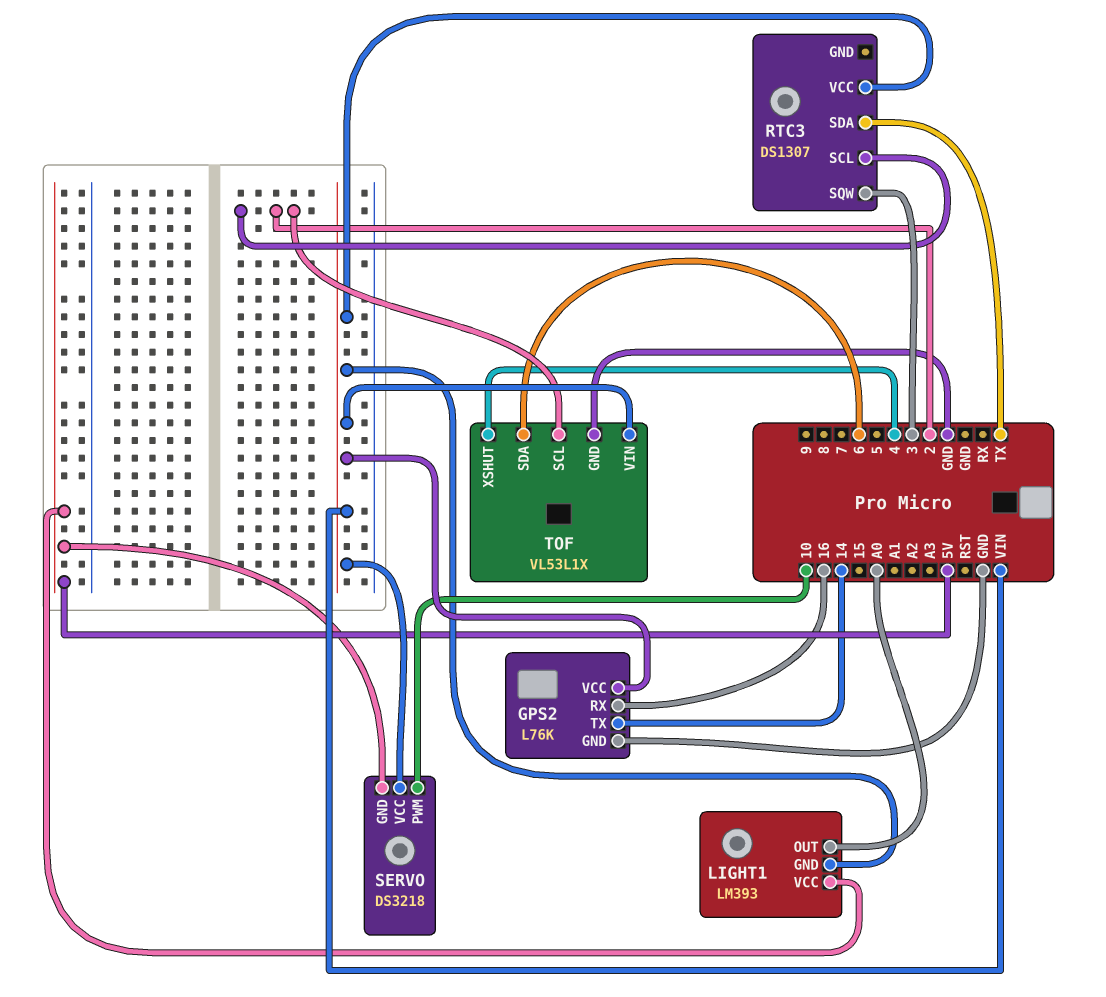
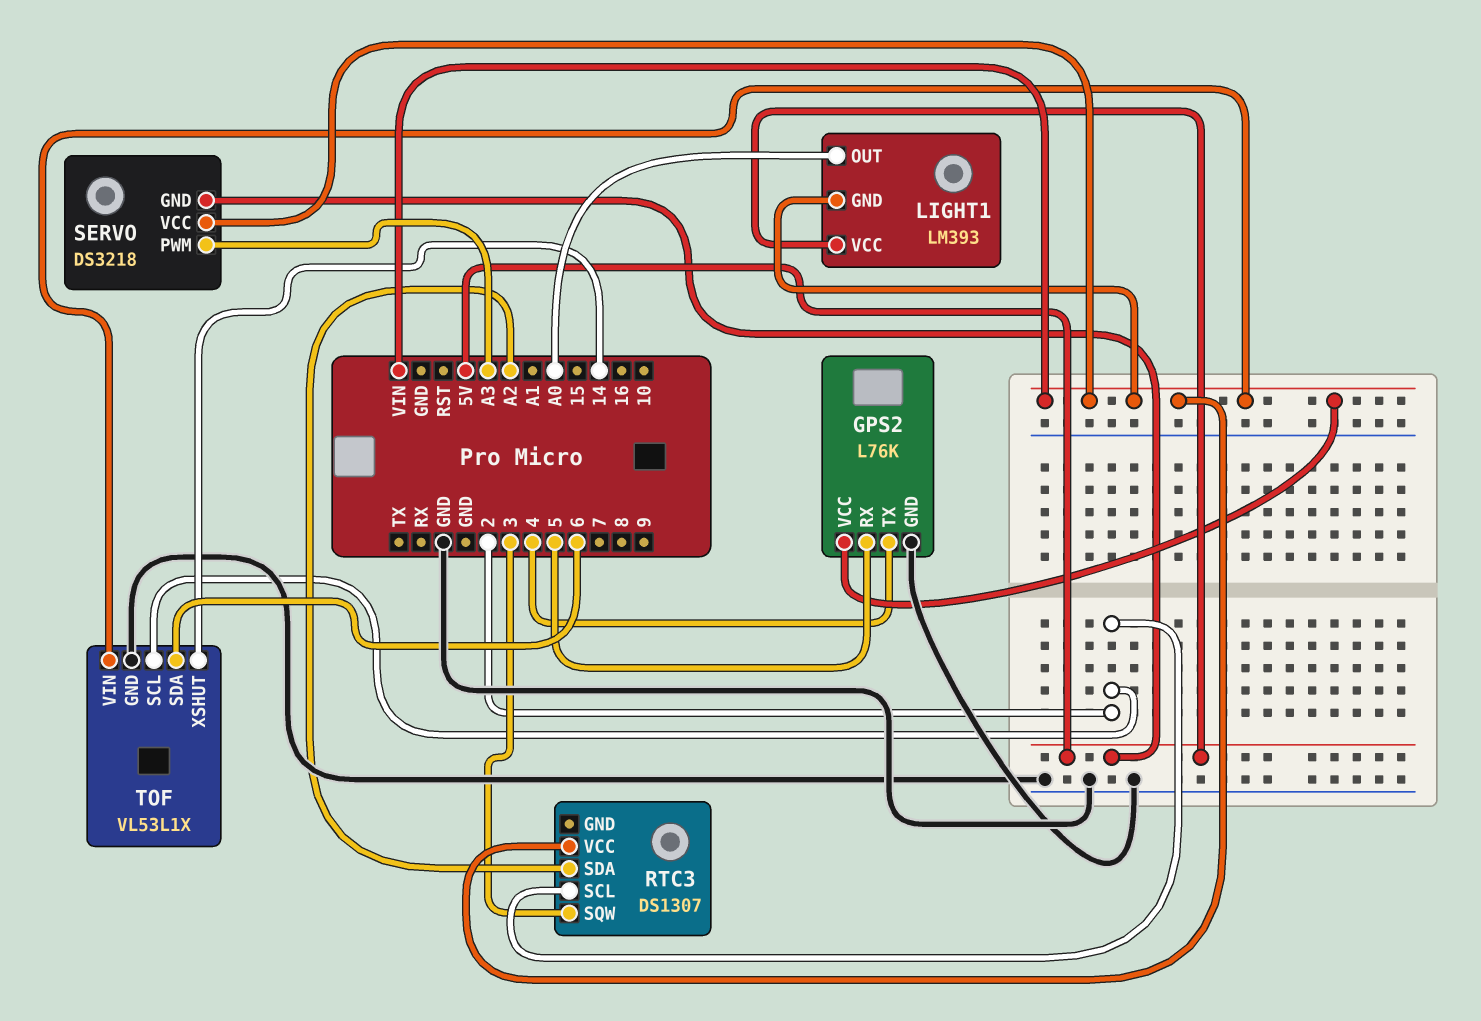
GPS2 pin RX: 16 -> 5
GPS2 pin TX: 14 -> 4
RTC3 pin SDA: TX -> A2
SERVO pin PWM: 10 -> A3
TOF pin XSHUT: 4 -> 14

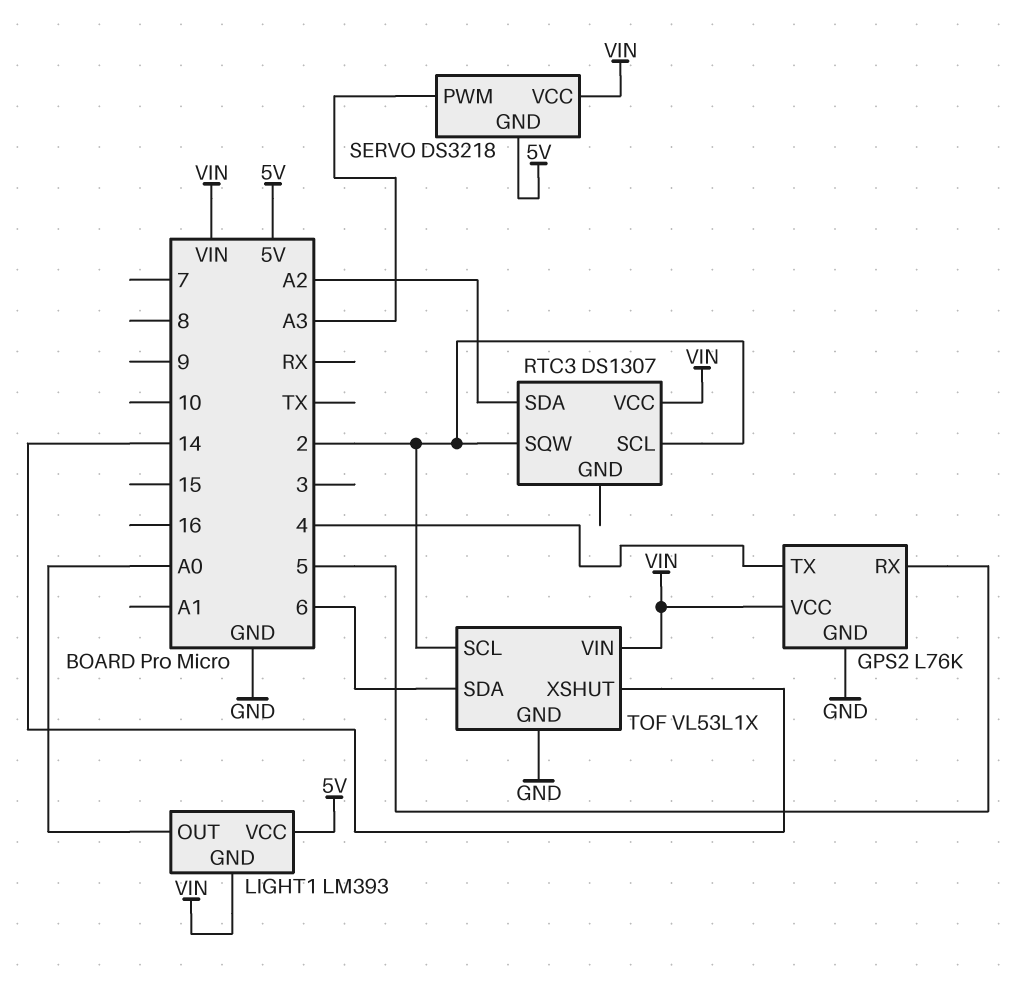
RTC3 pin SQW: 3 -> 2

